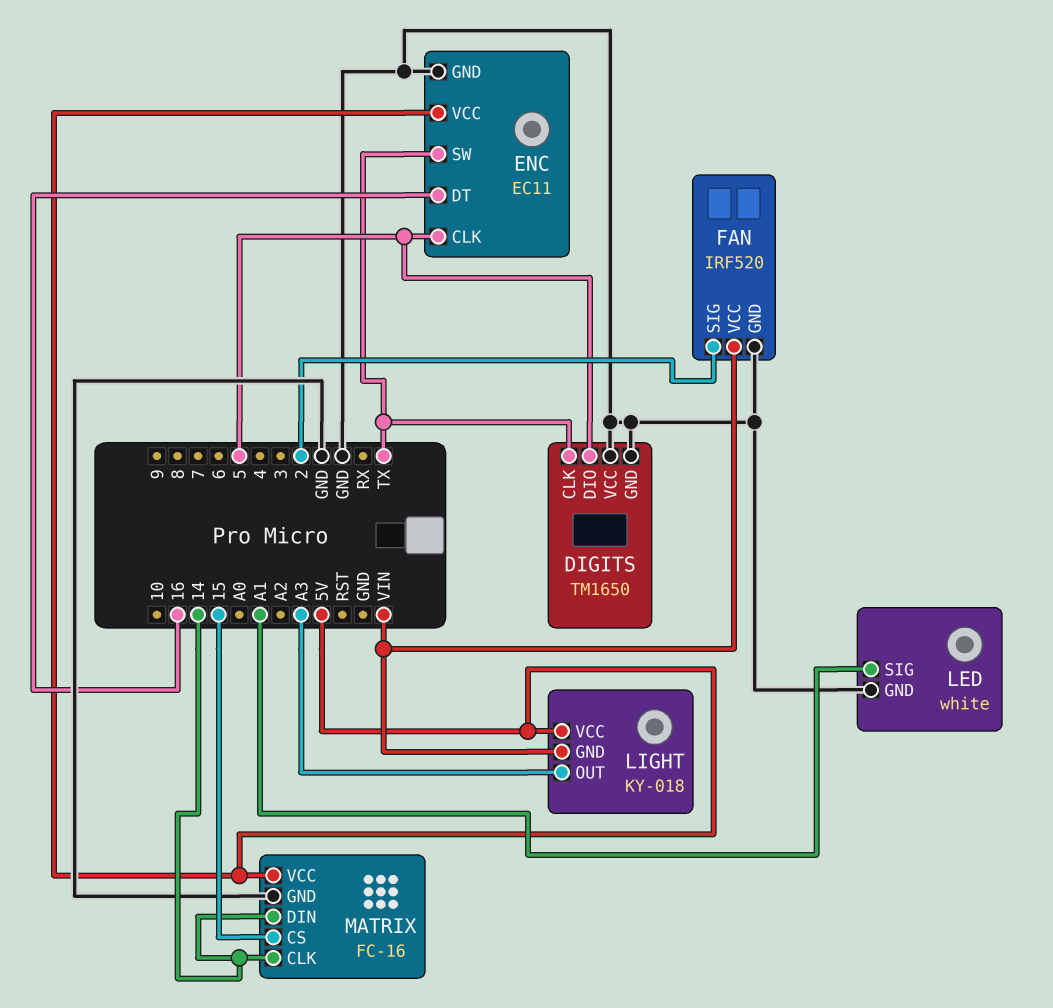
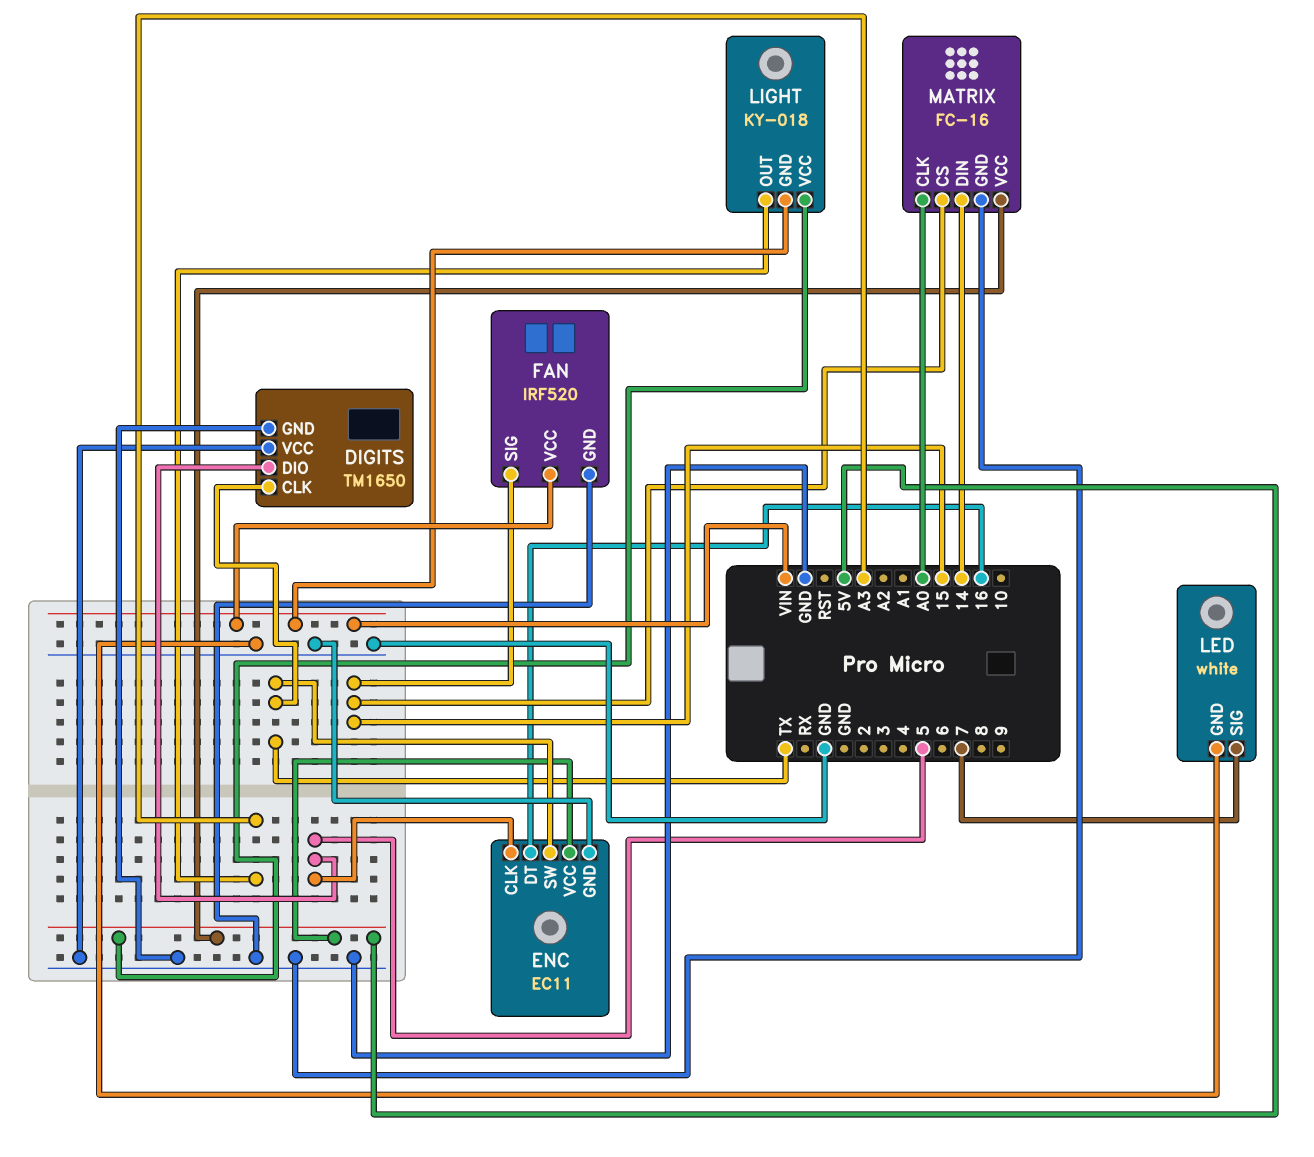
FAN pin SIG: 2 -> 15
LED pin SIG: A1 -> 7
MATRIX pin CLK: 14 -> A0

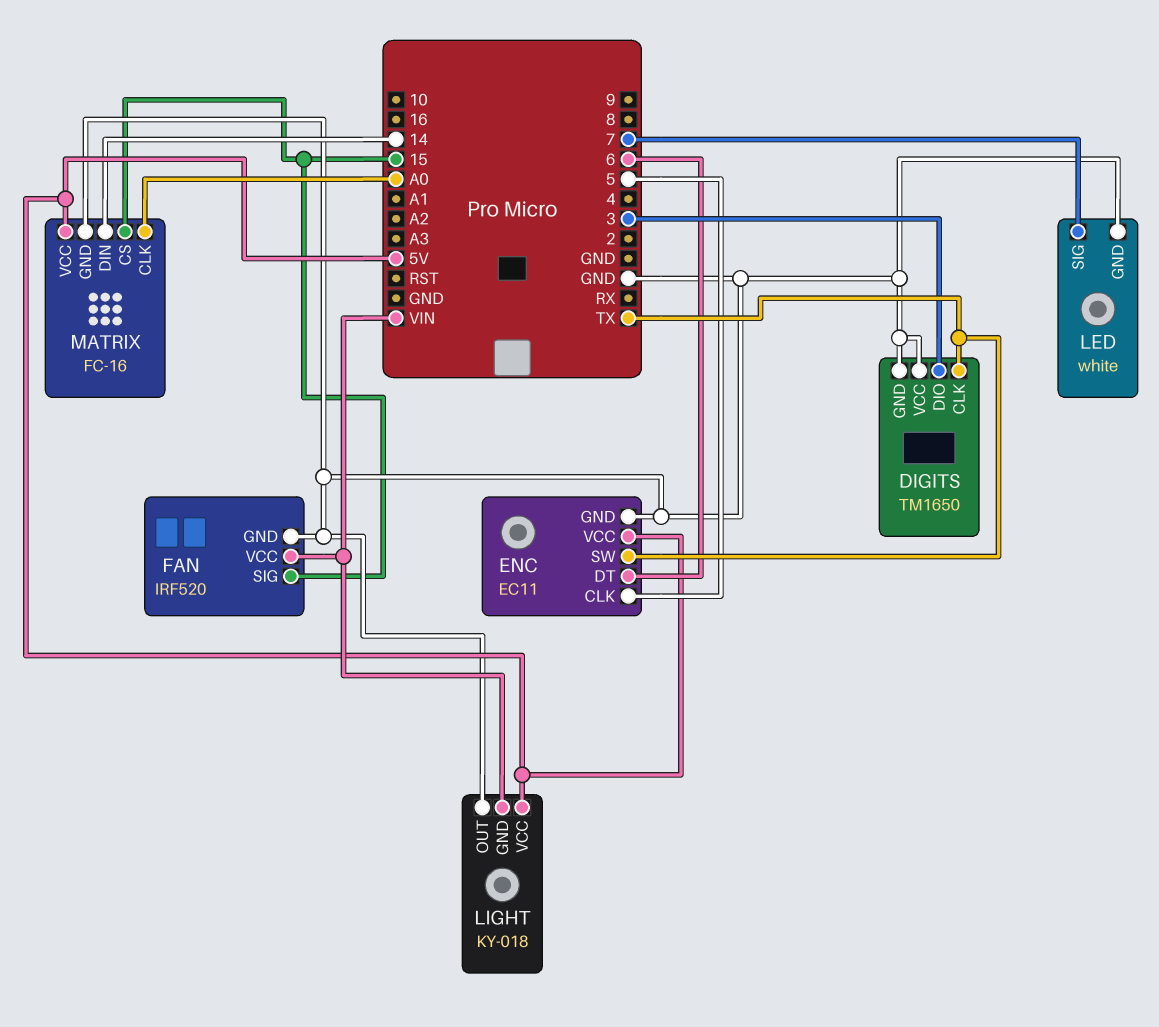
DIGITS pin DIO: 5 -> 3
ENC pin DT: 16 -> 6
LIGHT pin OUT: A3 -> GND

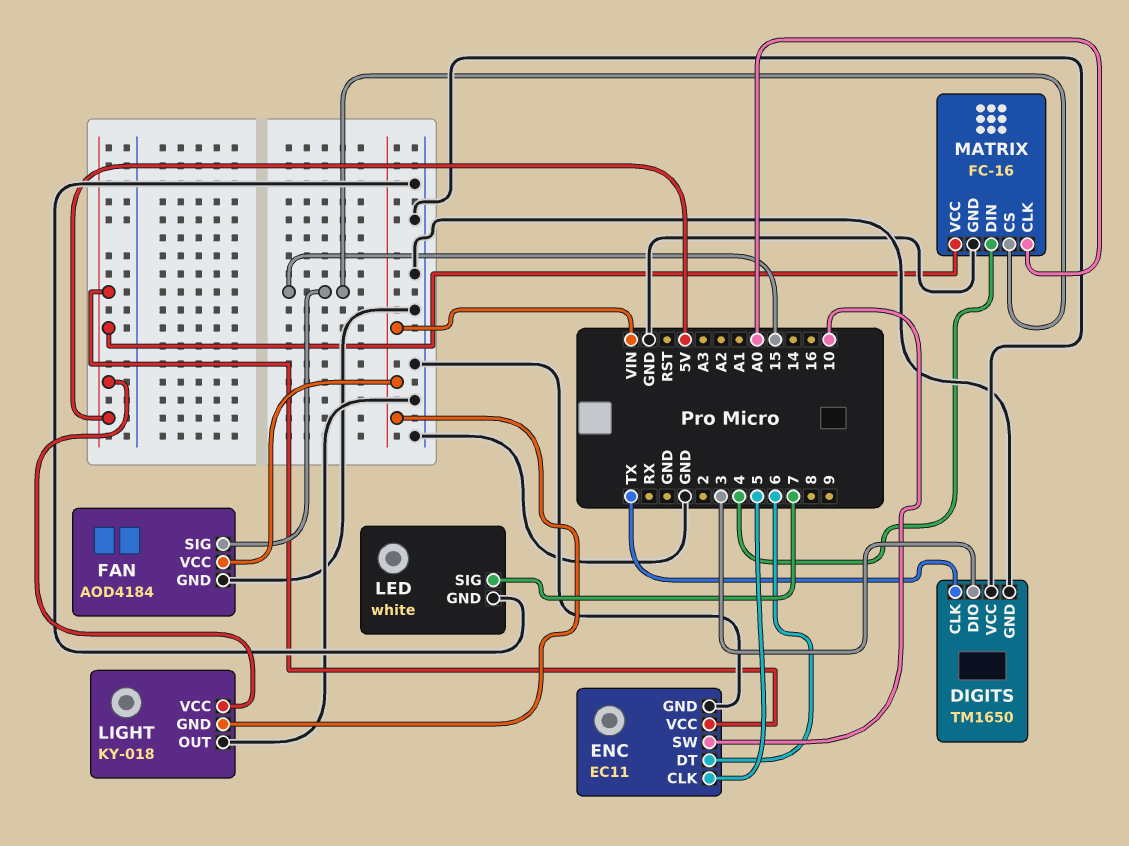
ENC pin SW: TX -> 10
FAN: IRF520 -> AOD4184
MATRIX pin DIN: 14 -> 4

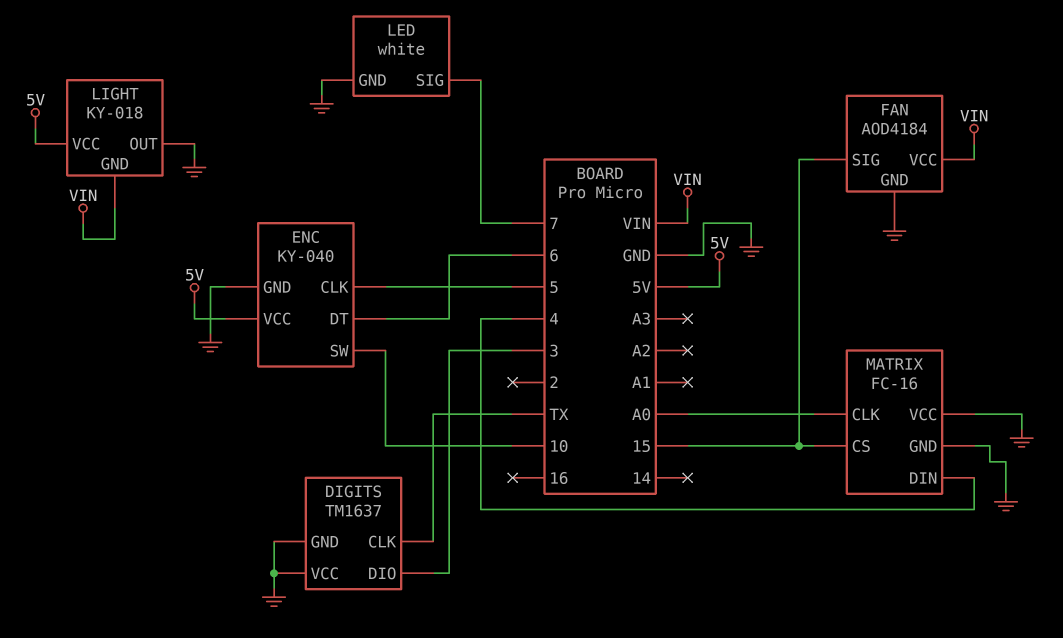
DIGITS: TM1650 -> TM1637
ENC: EC11 -> KY-040
MATRIX pin VCC: 5V -> GND

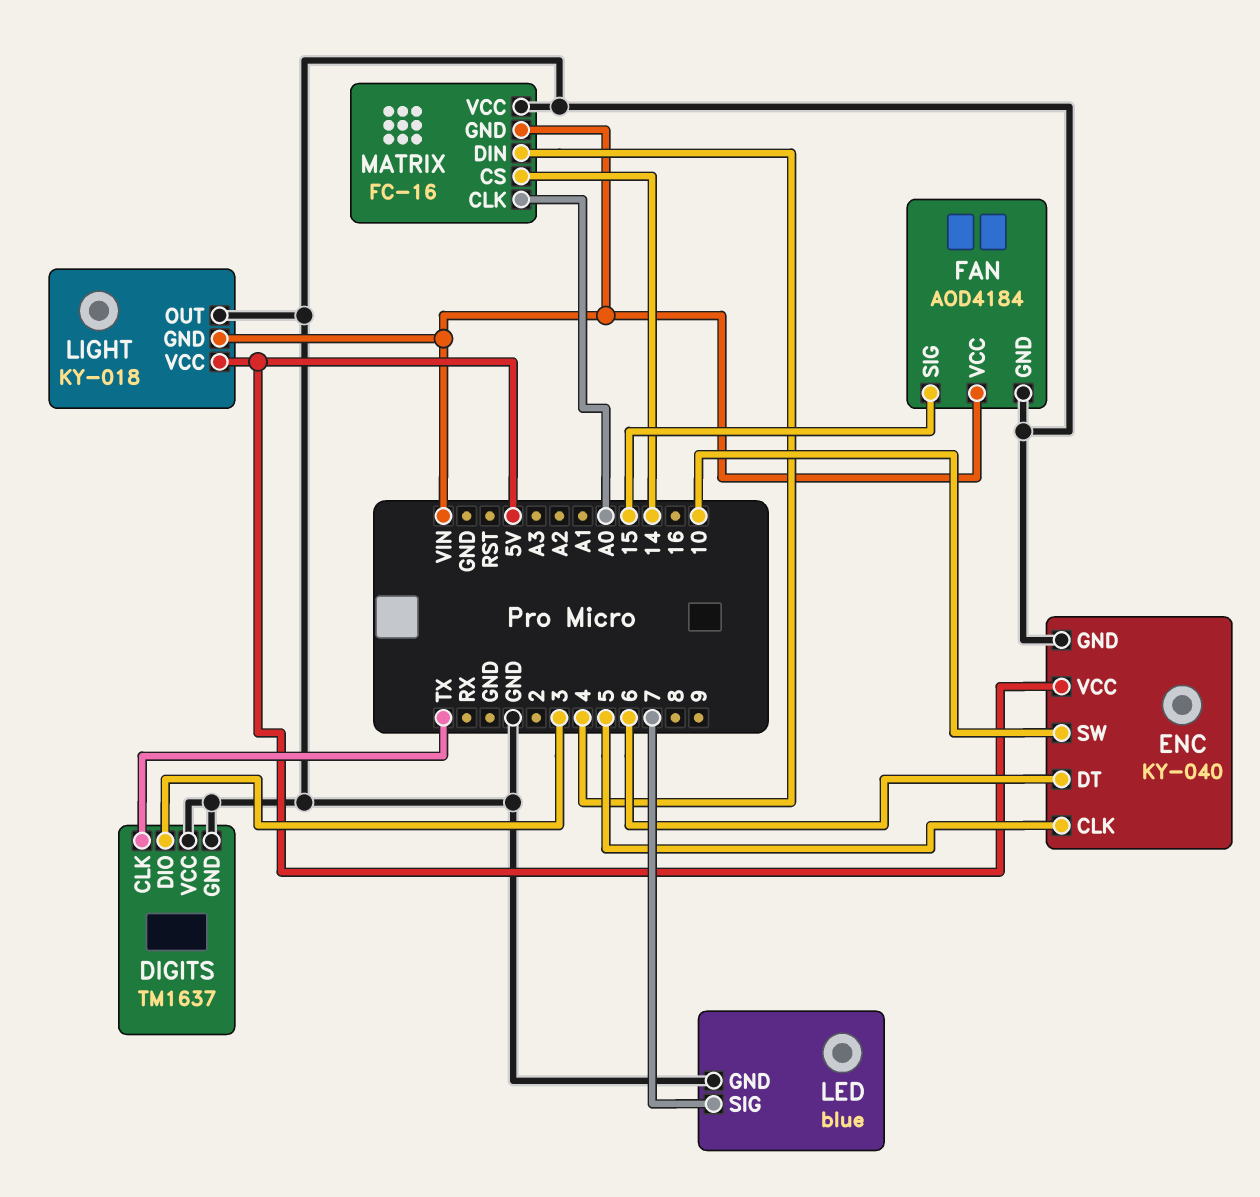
LED: white -> blue
MATRIX pin CS: 15 -> 14
MATRIX pin GND: GND -> VIN

